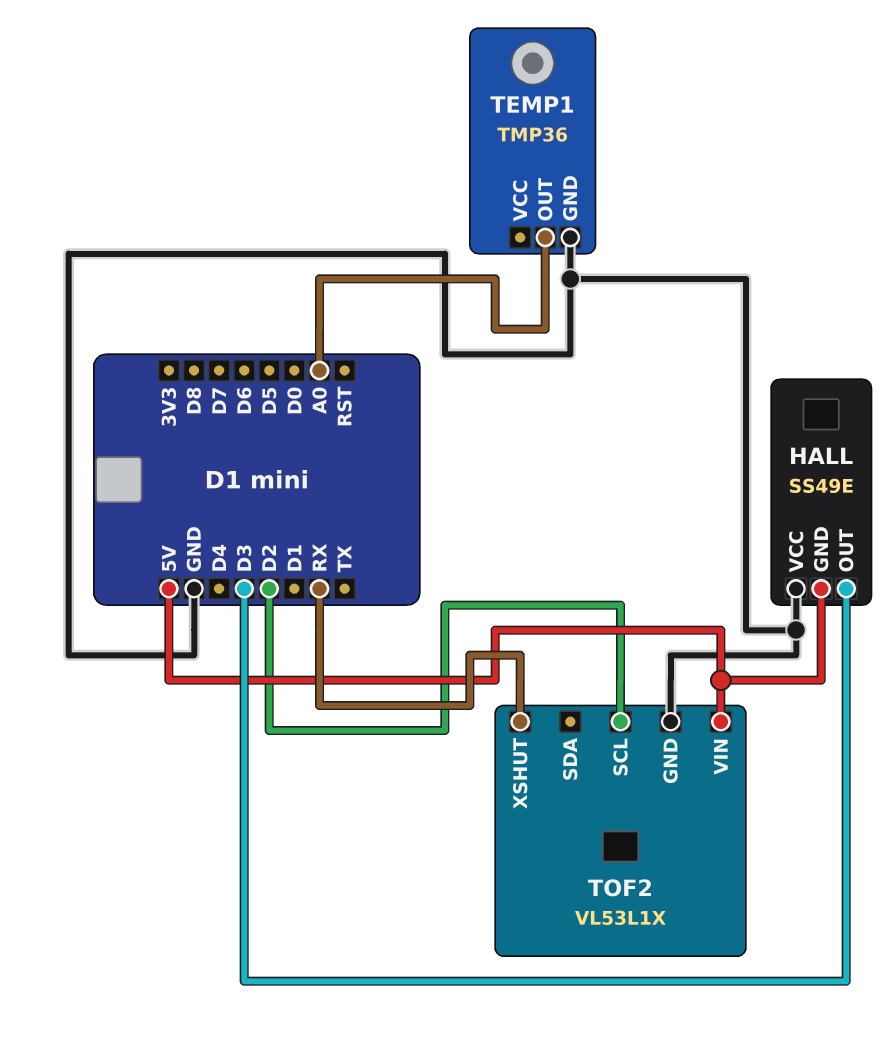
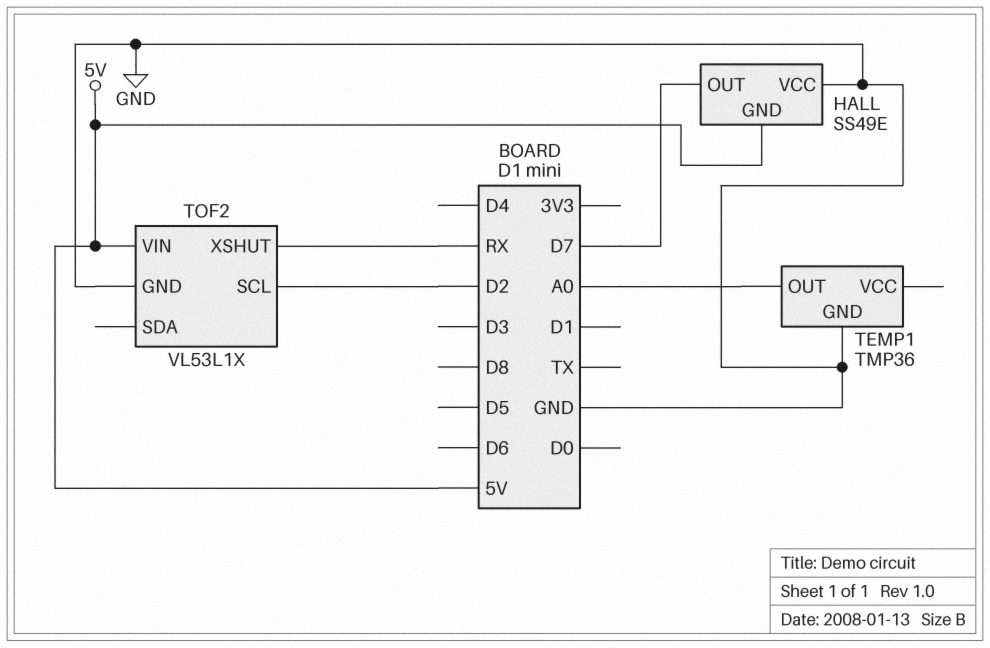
HALL pin OUT: D3 -> D7

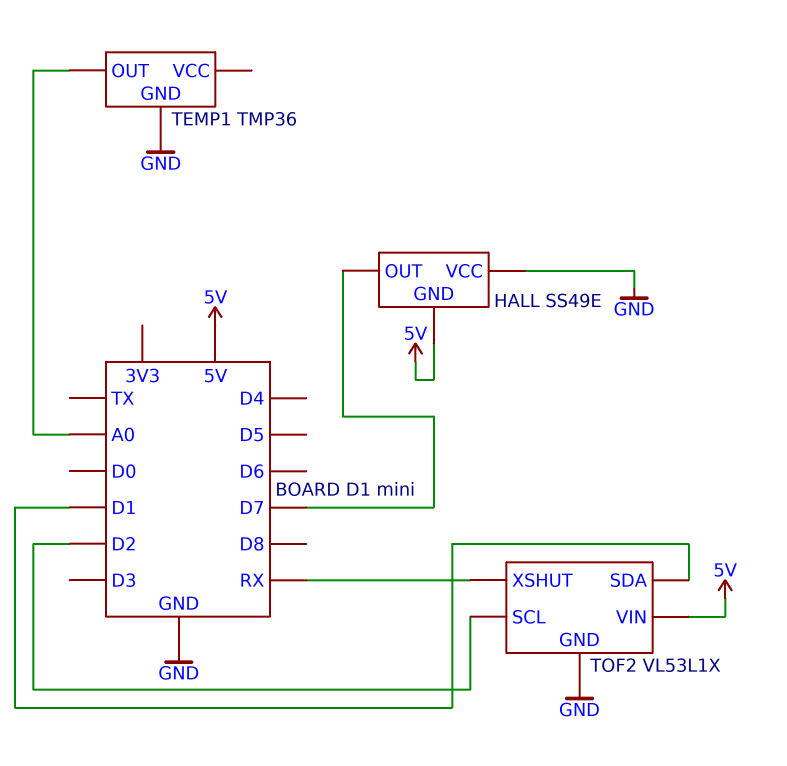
TOF2 pin SDA: none -> D1

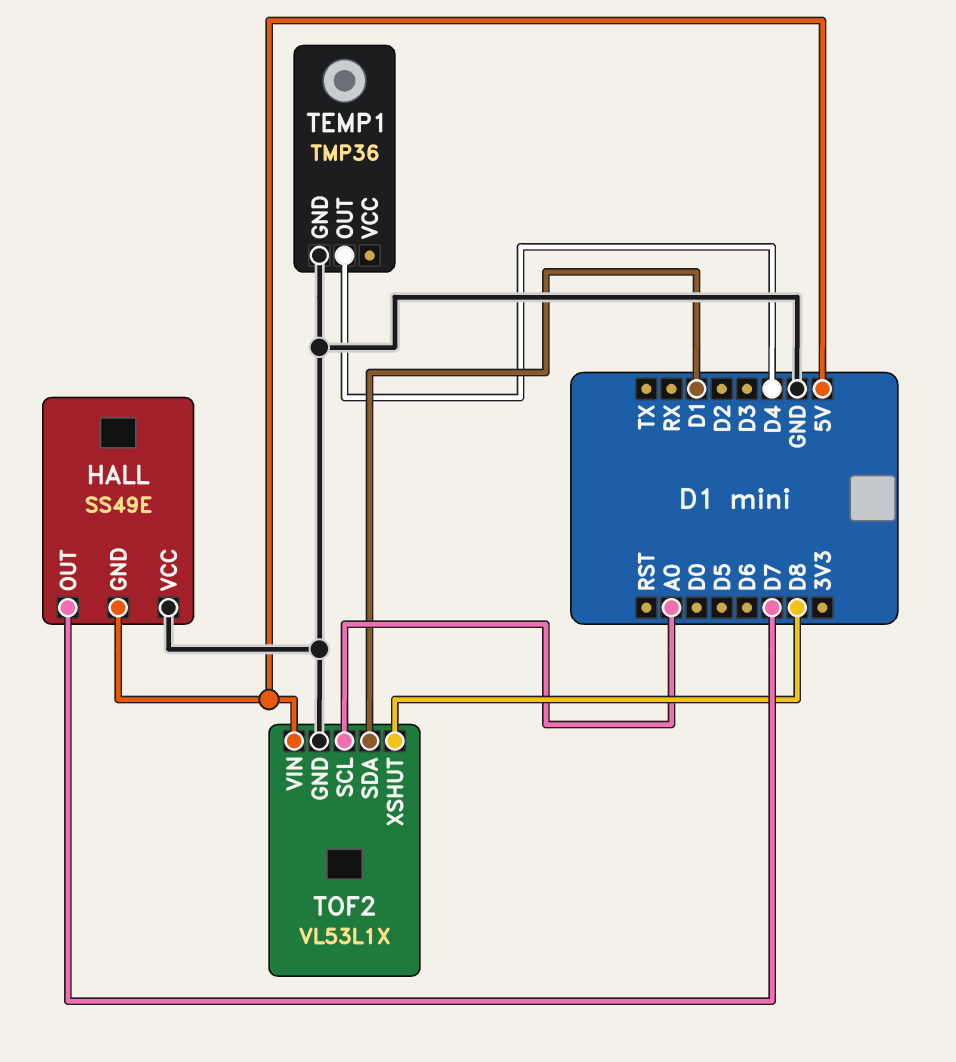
TEMP1 pin OUT: A0 -> D4
TOF2 pin SCL: D2 -> A0
TOF2 pin XSHUT: RX -> D8

